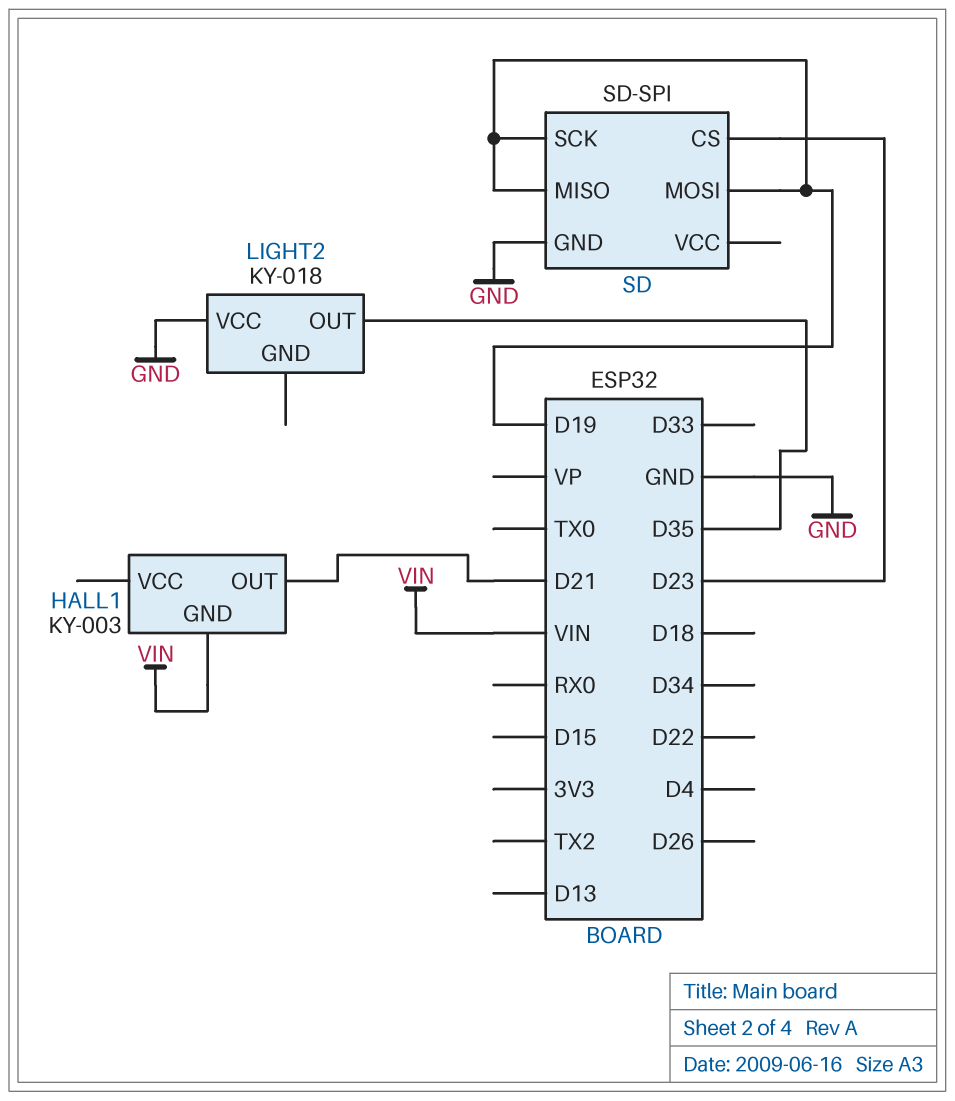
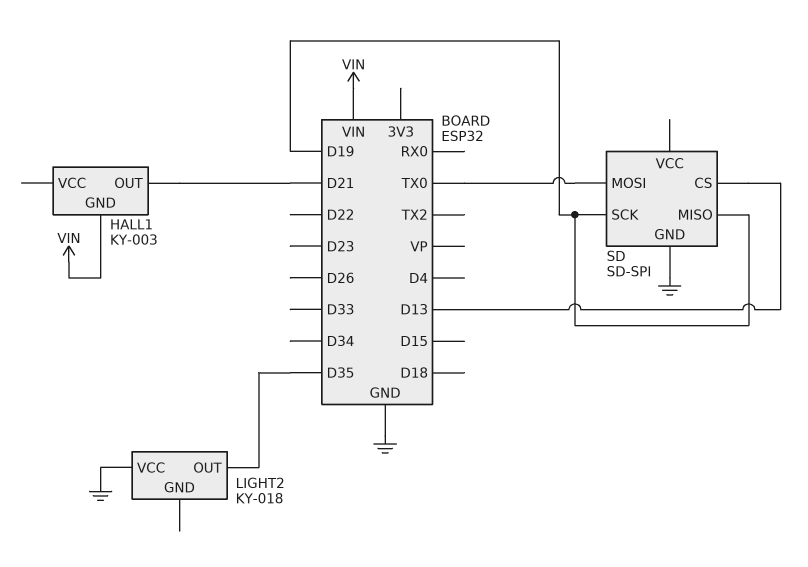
SD pin CS: D23 -> D13
SD pin MOSI: D19 -> TX0

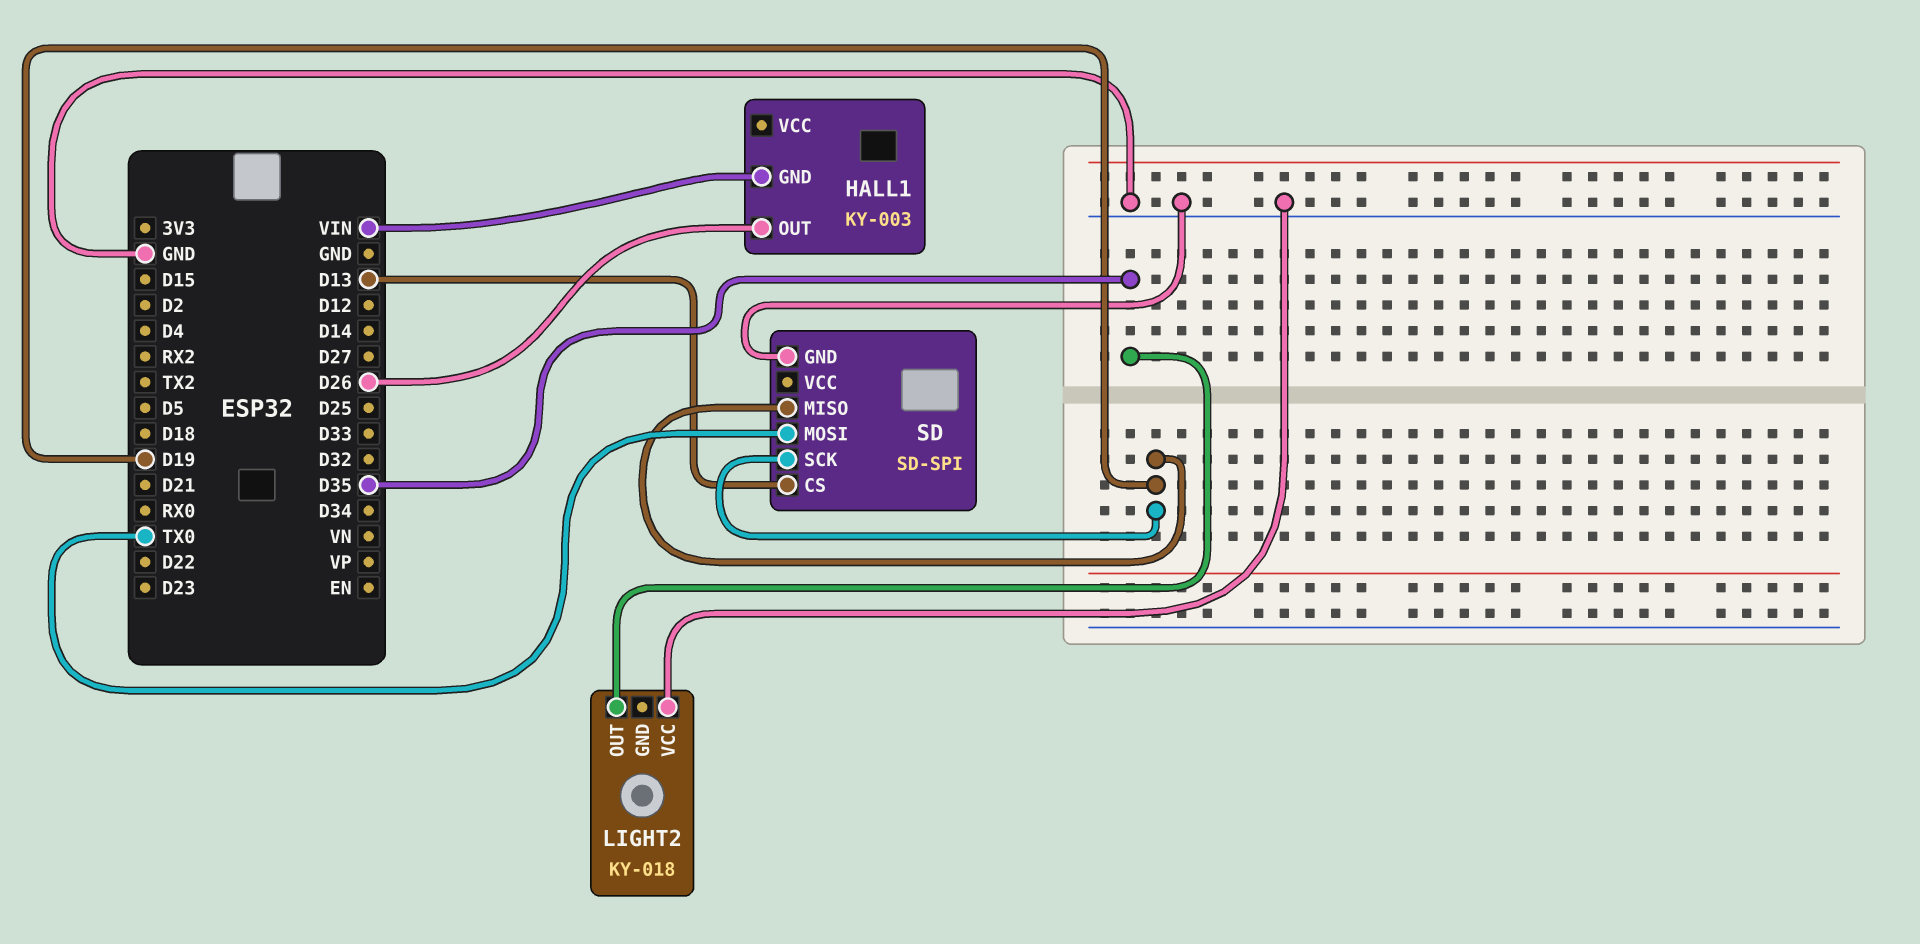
HALL1 pin OUT: D21 -> D26

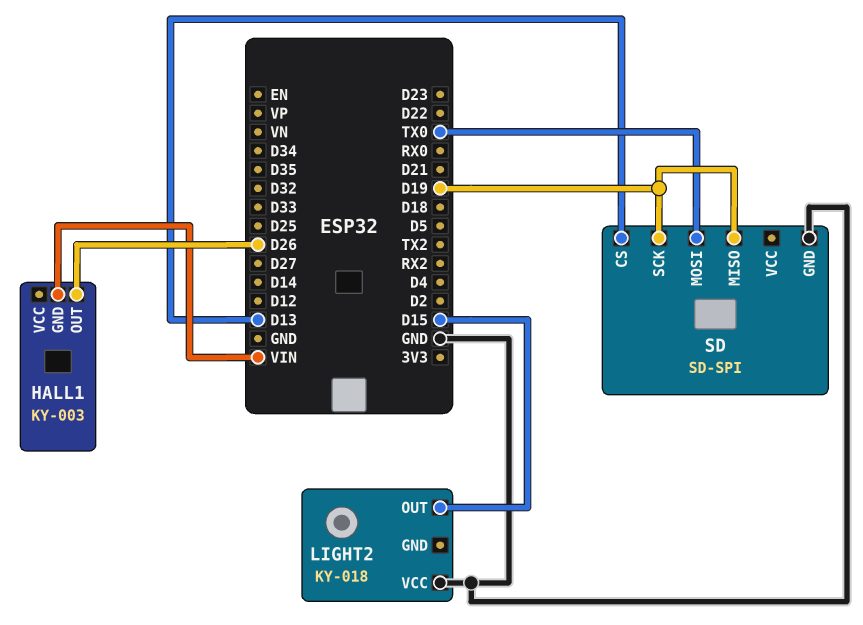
LIGHT2 pin OUT: D35 -> D15

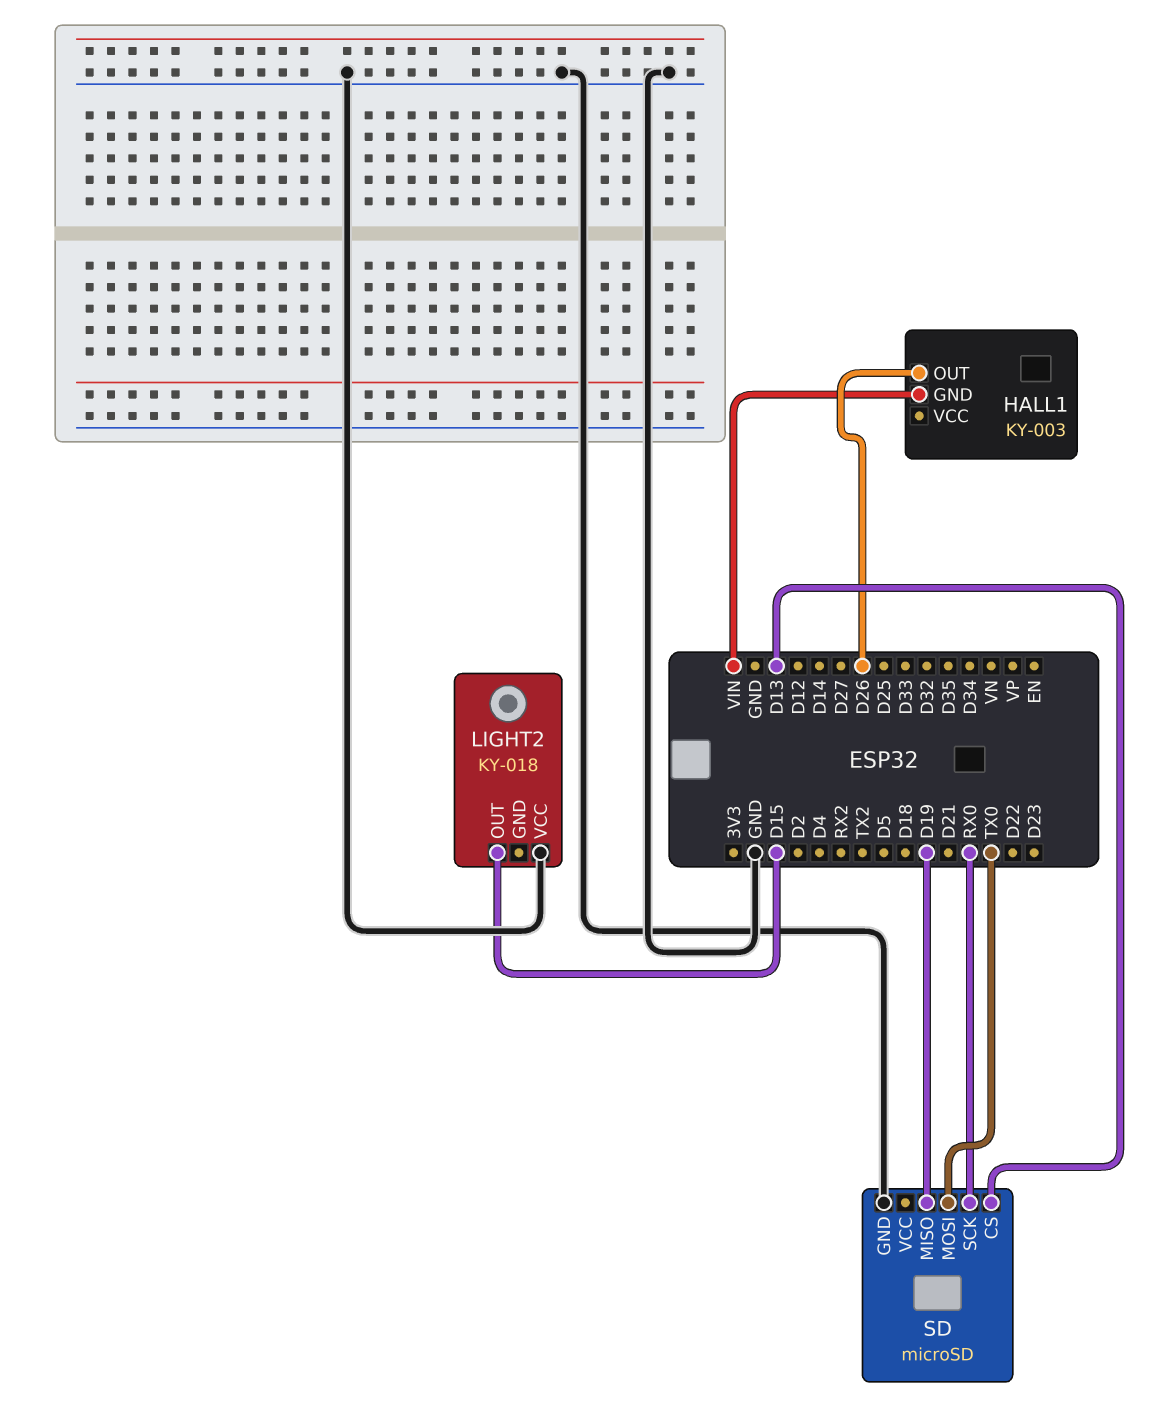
SD: SD-SPI -> microSD
SD pin SCK: D19 -> RX0

